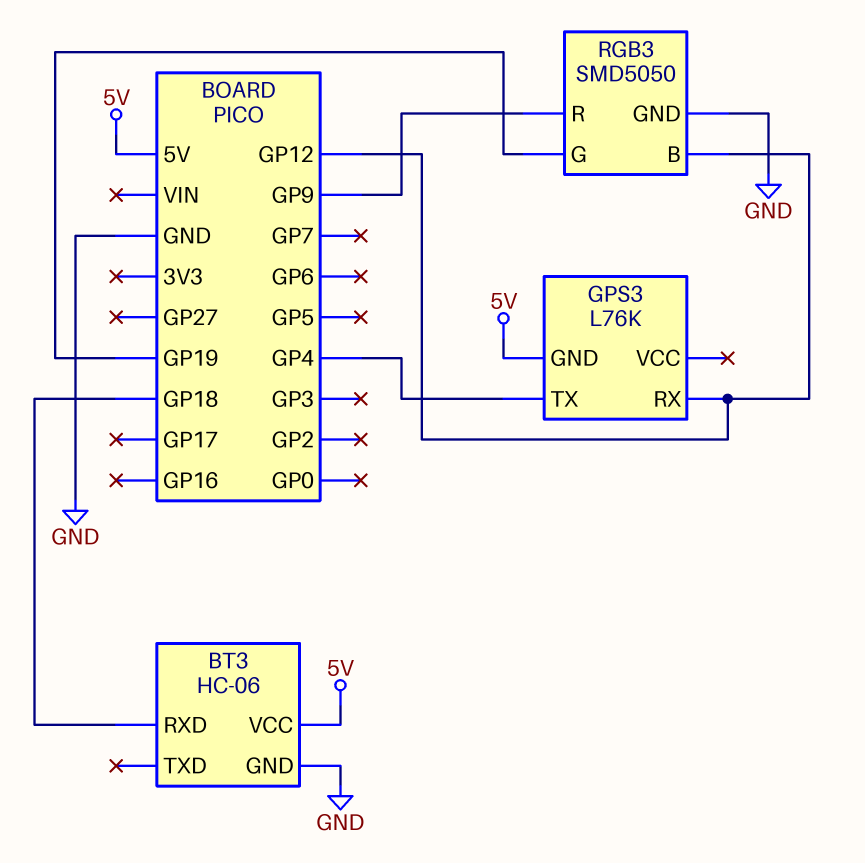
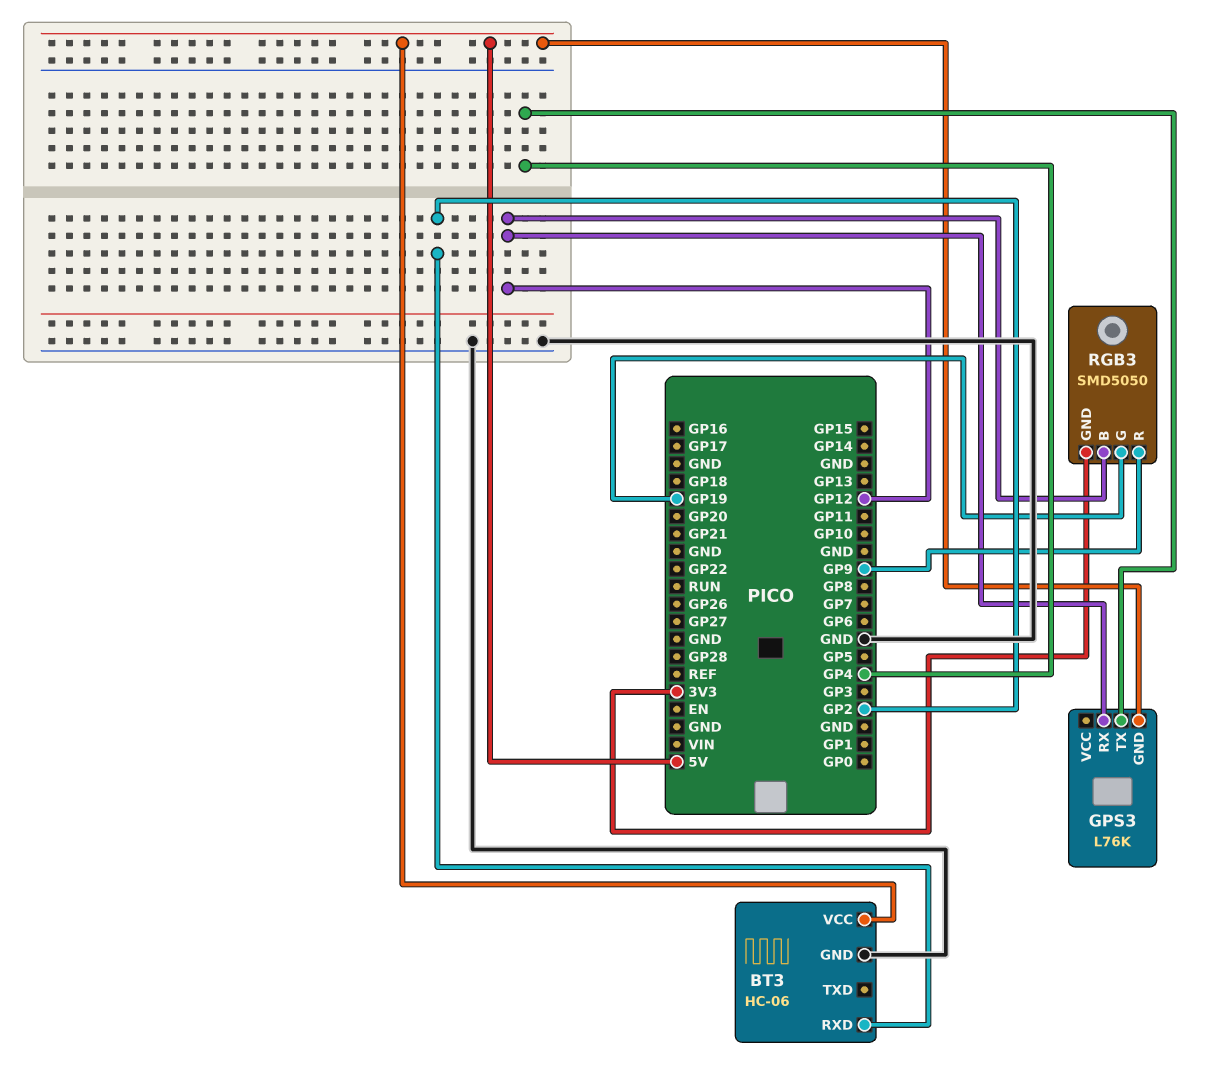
BT3 pin RXD: GP18 -> GP2
RGB3 pin GND: GND -> 3V3

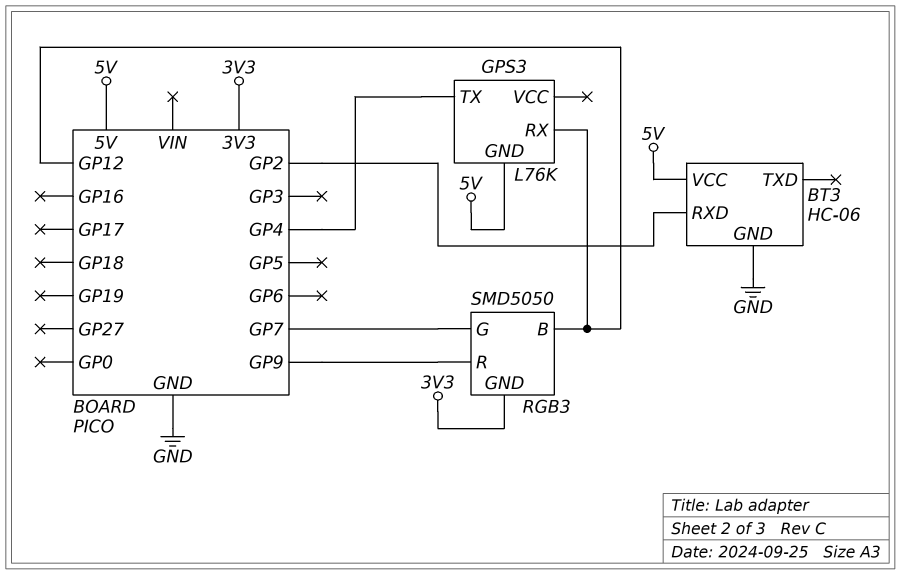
RGB3 pin G: GP19 -> GP7

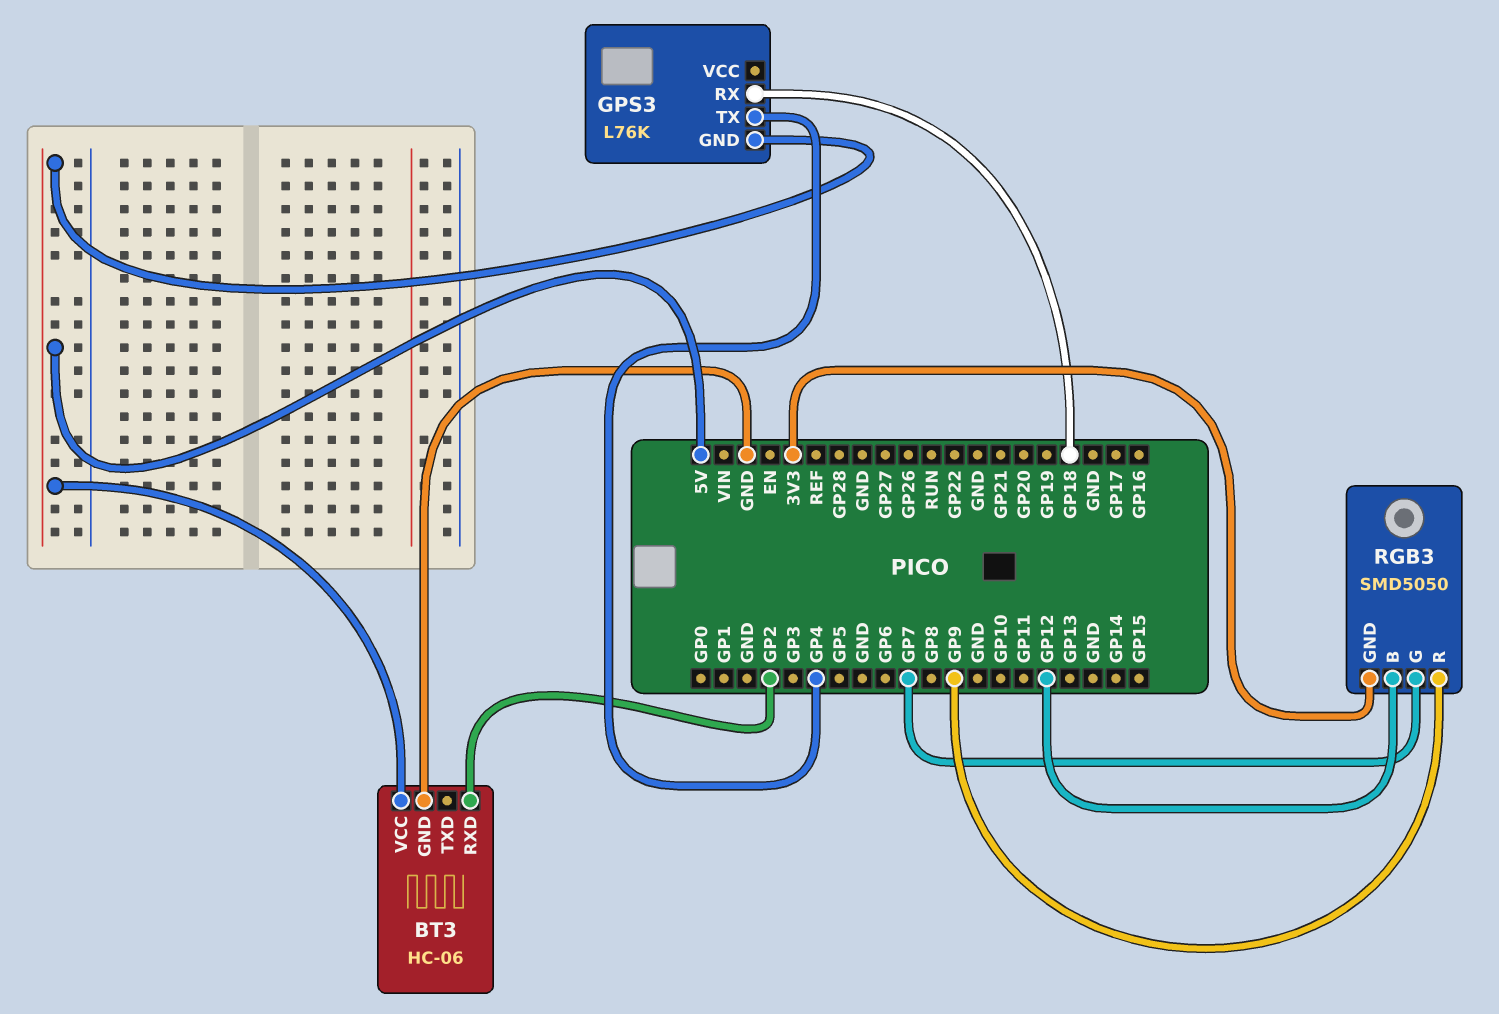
GPS3 pin RX: GP12 -> GP18

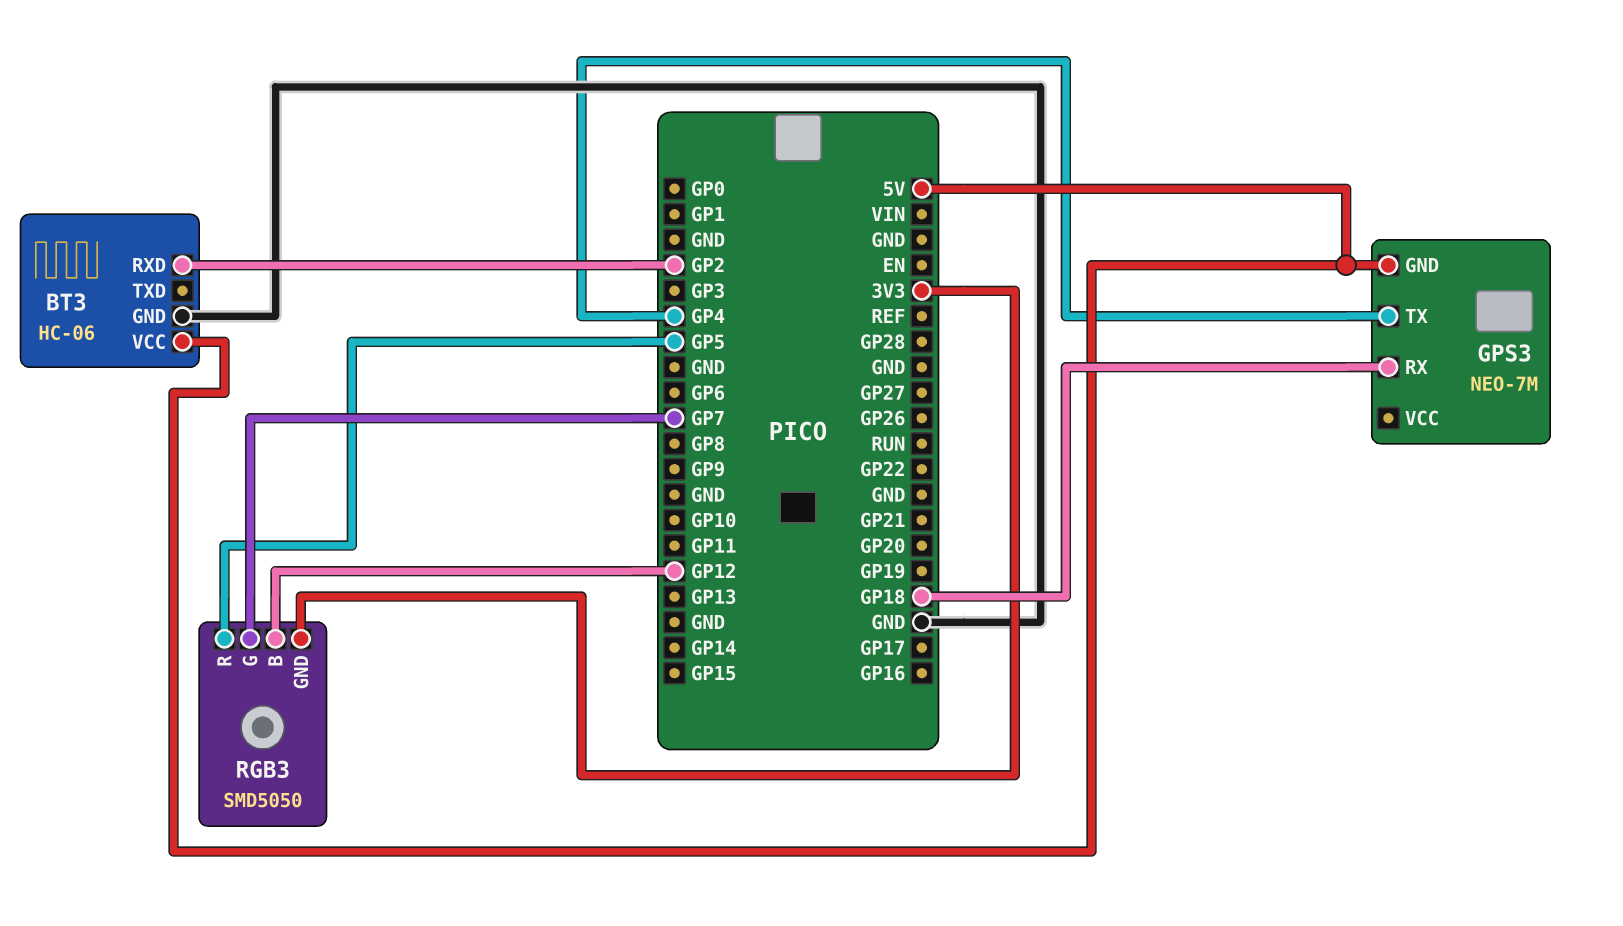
GPS3: L76K -> NEO-7M
RGB3 pin R: GP9 -> GP5

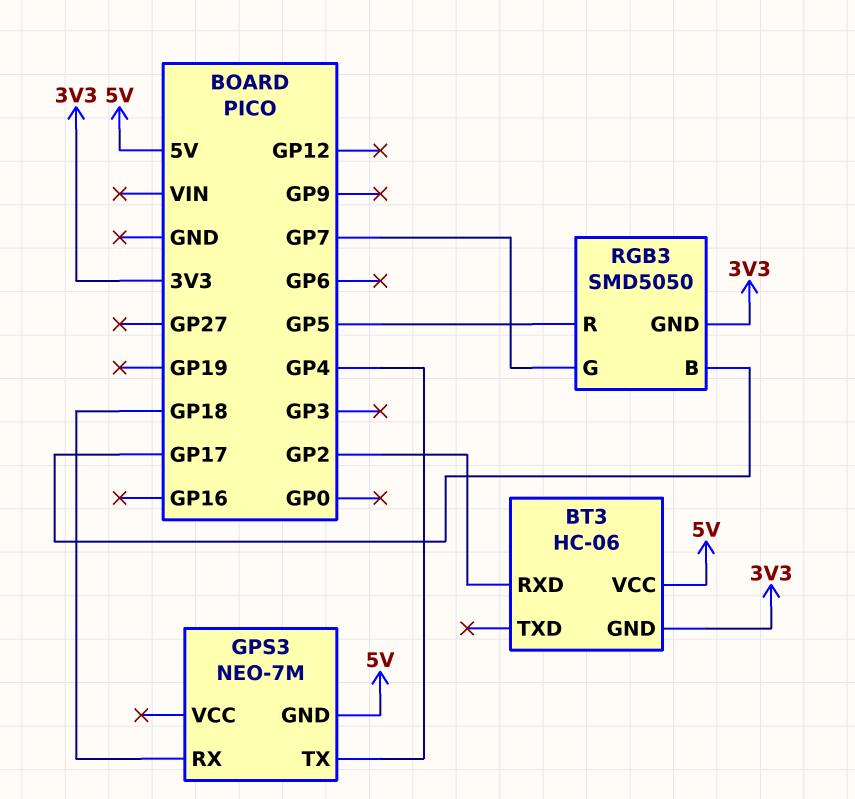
BT3 pin GND: GND -> 3V3
RGB3 pin B: GP12 -> GP17

